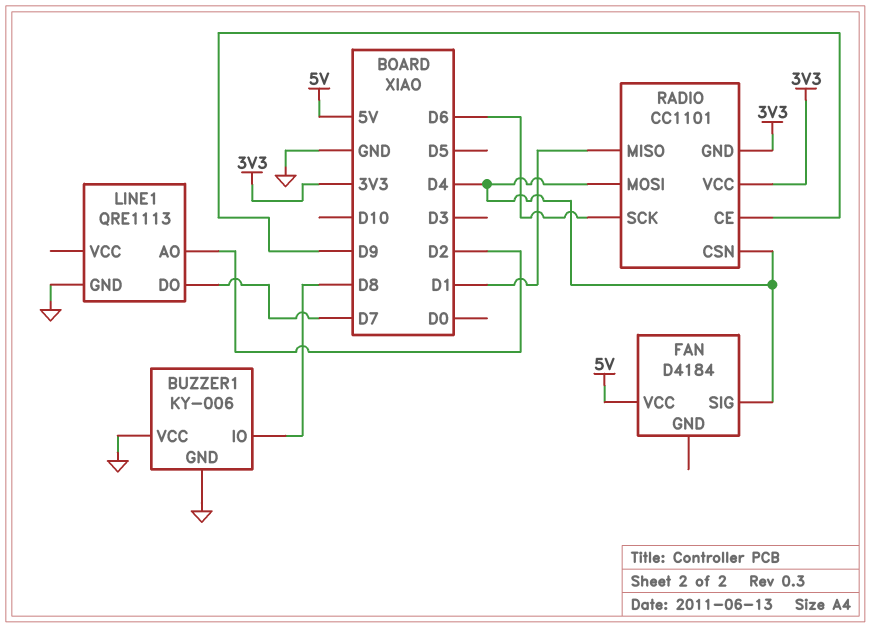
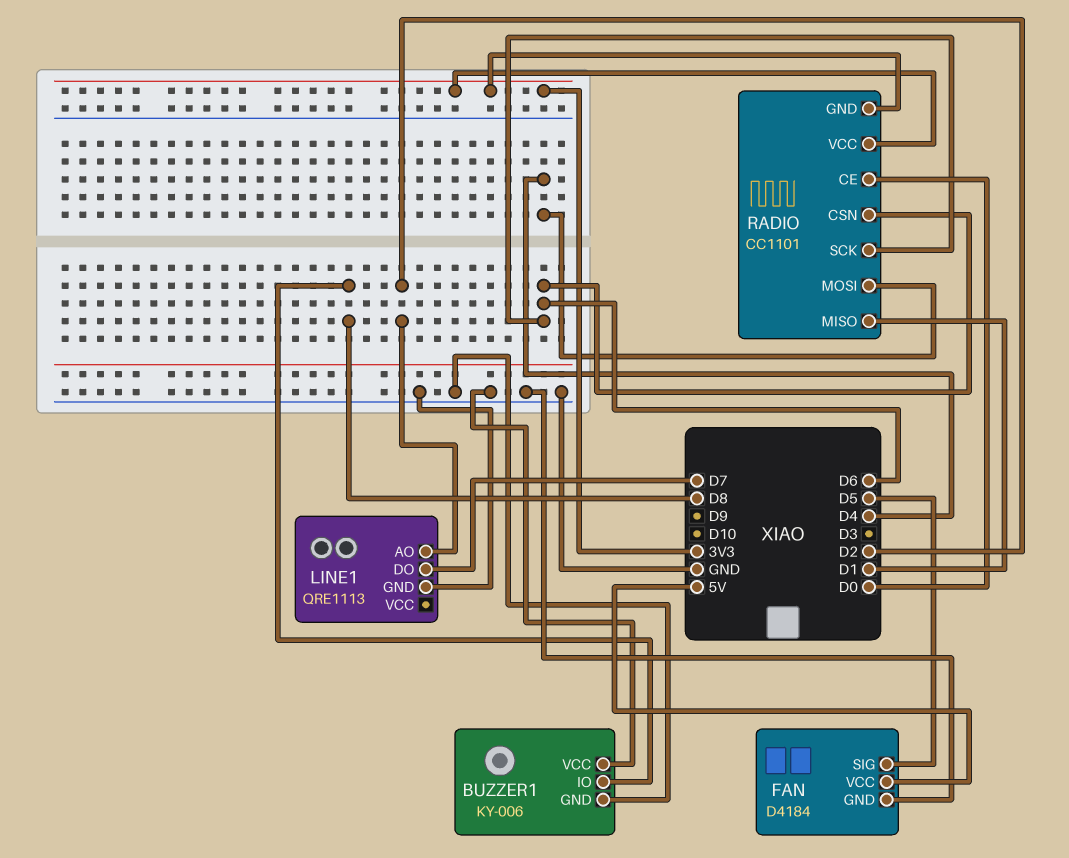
FAN pin GND: none -> GND
FAN pin SIG: D4 -> D5
RADIO pin CE: D9 -> D0
RADIO pin CSN: D4 -> D6

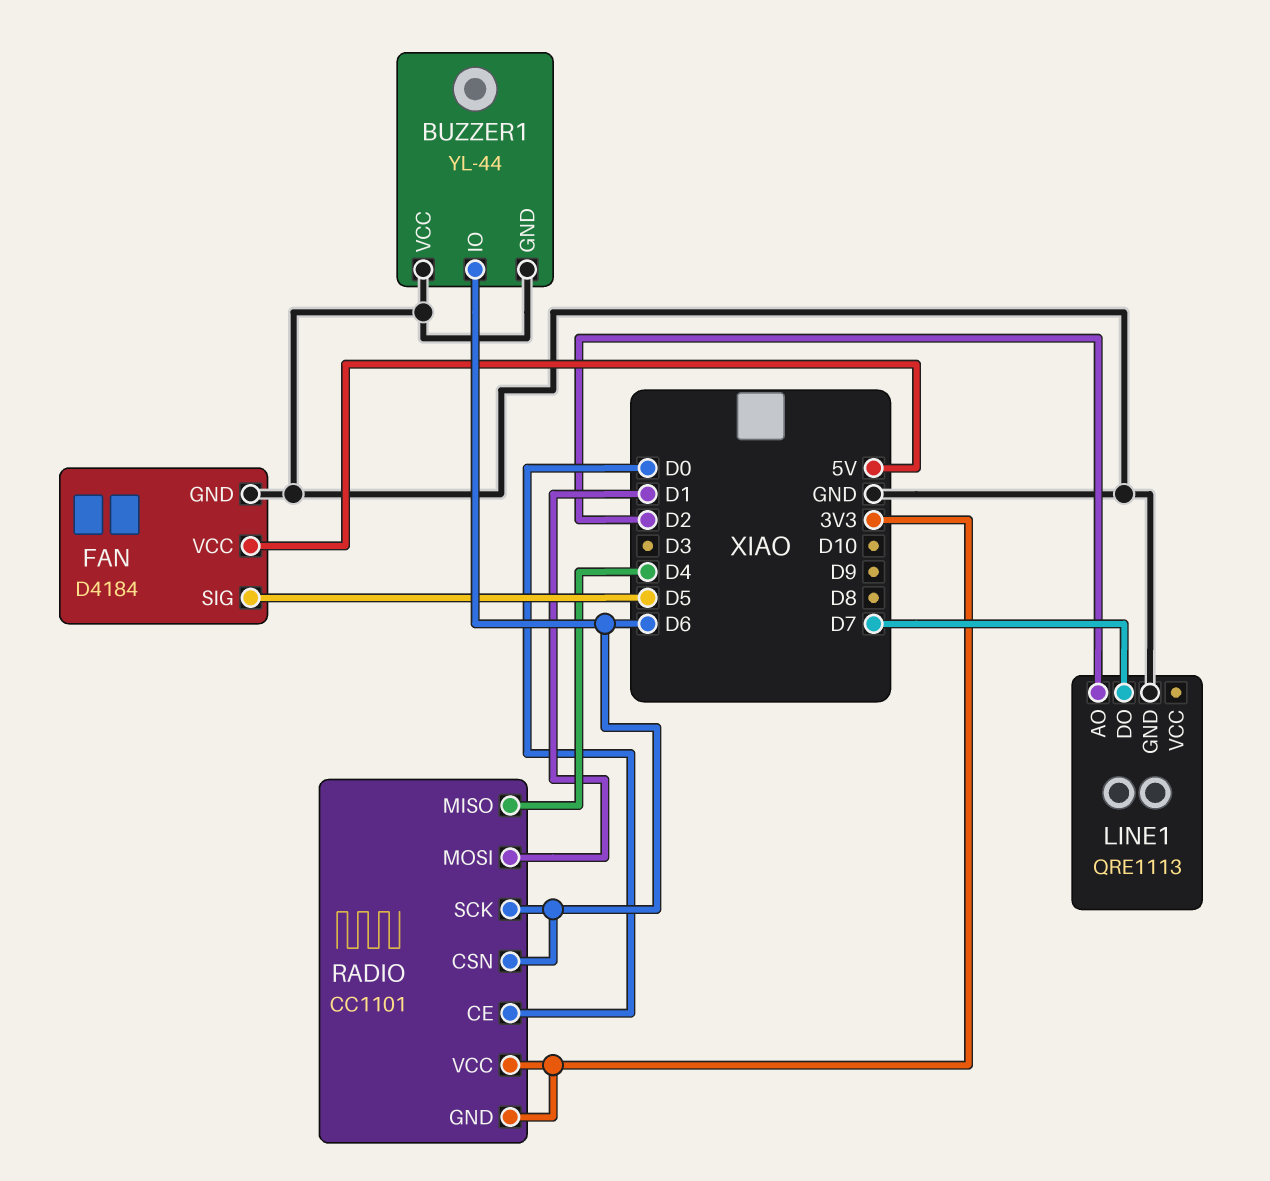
BUZZER1: KY-006 -> YL-44
BUZZER1 pin IO: D8 -> D6
RADIO pin MISO: D1 -> D4
RADIO pin MOSI: D4 -> D1

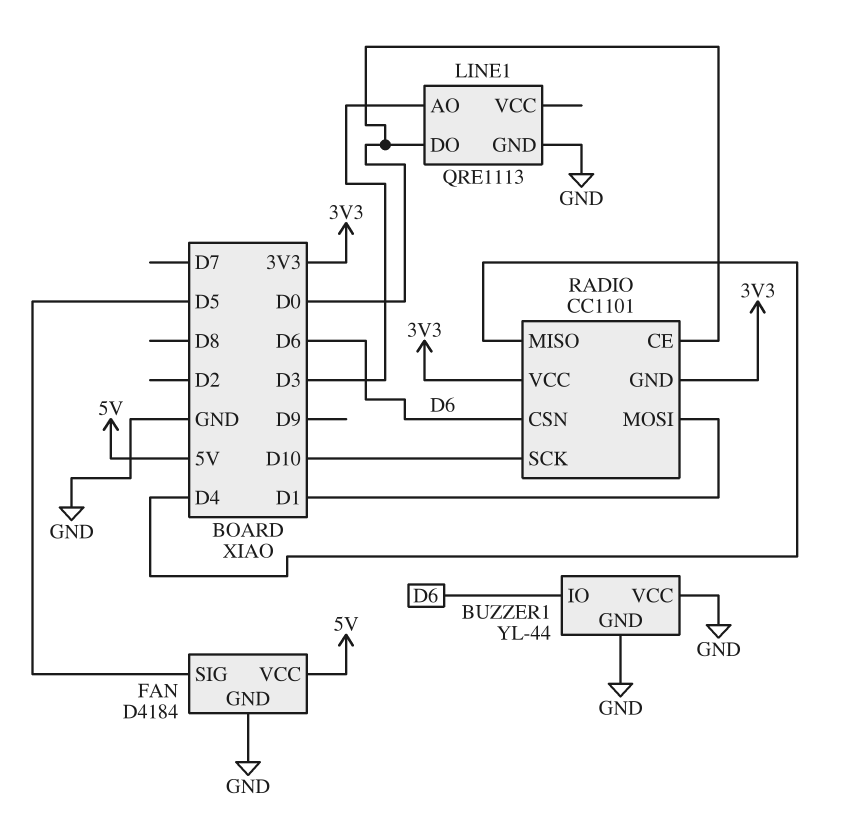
LINE1 pin AO: D2 -> D3
LINE1 pin DO: D7 -> D0
RADIO pin SCK: D6 -> D10

